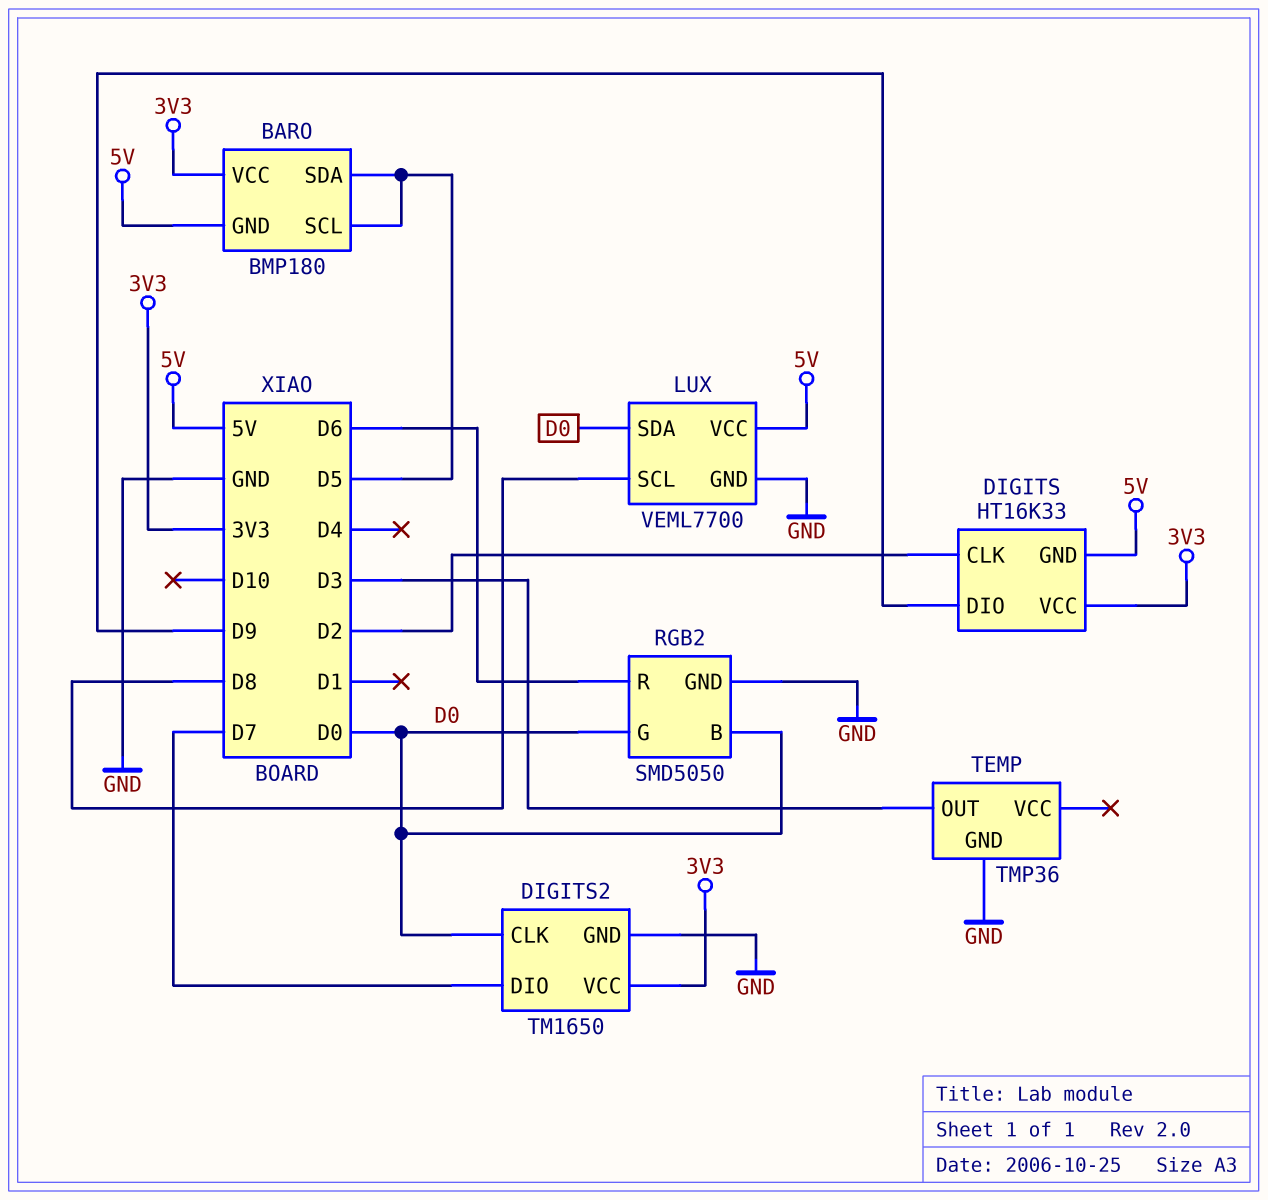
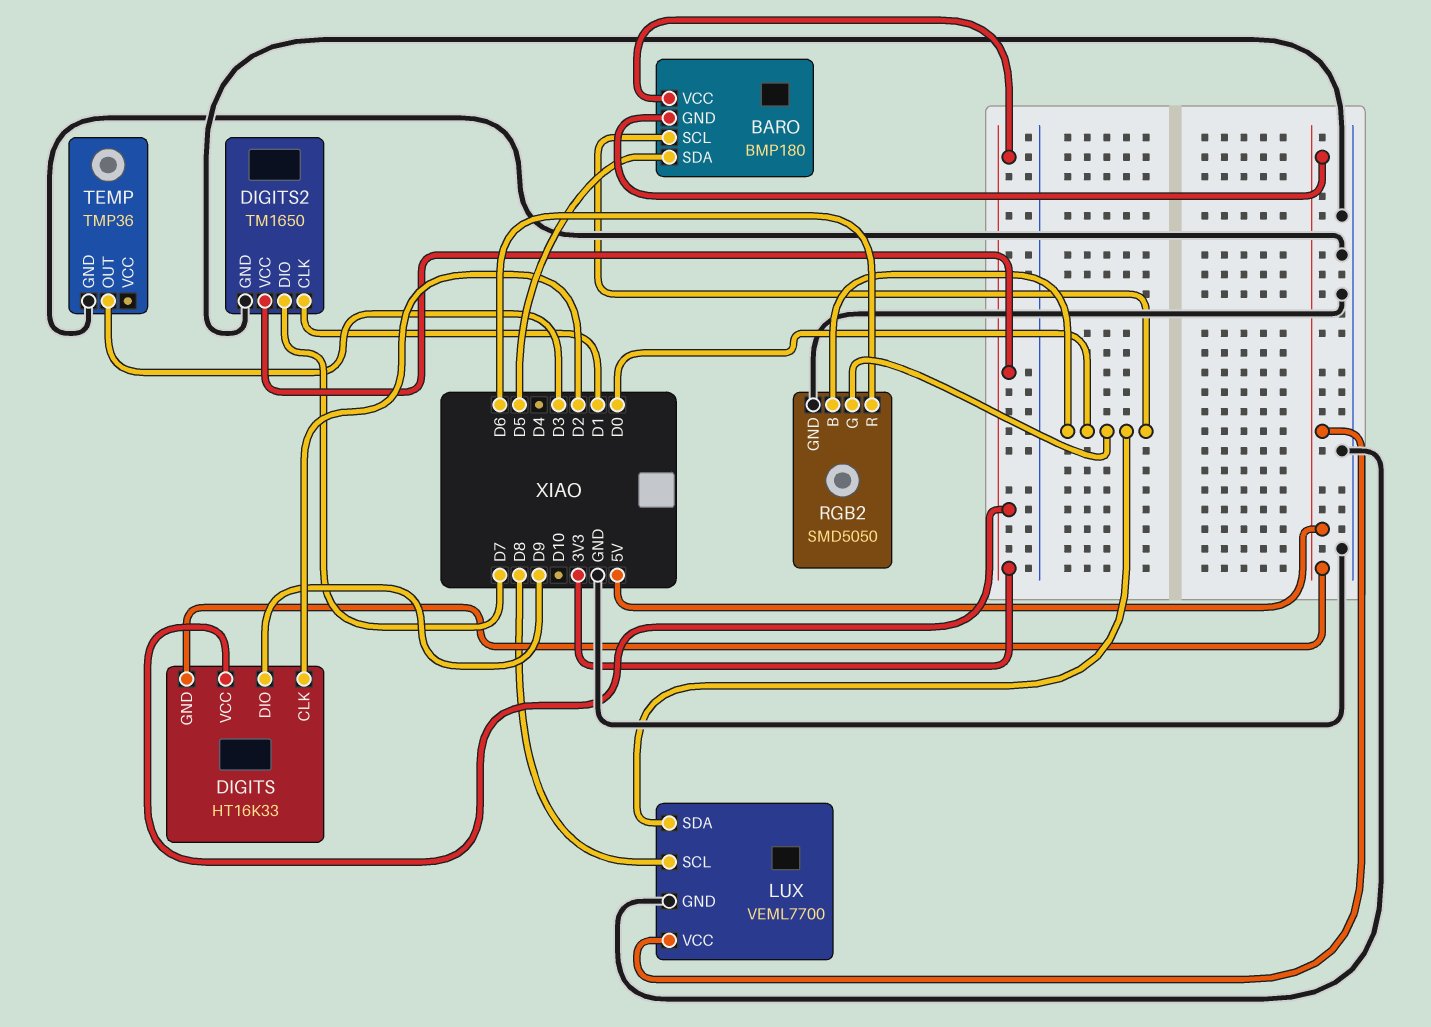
BARO pin SCL: D5 -> D0
DIGITS2 pin CLK: D0 -> D1

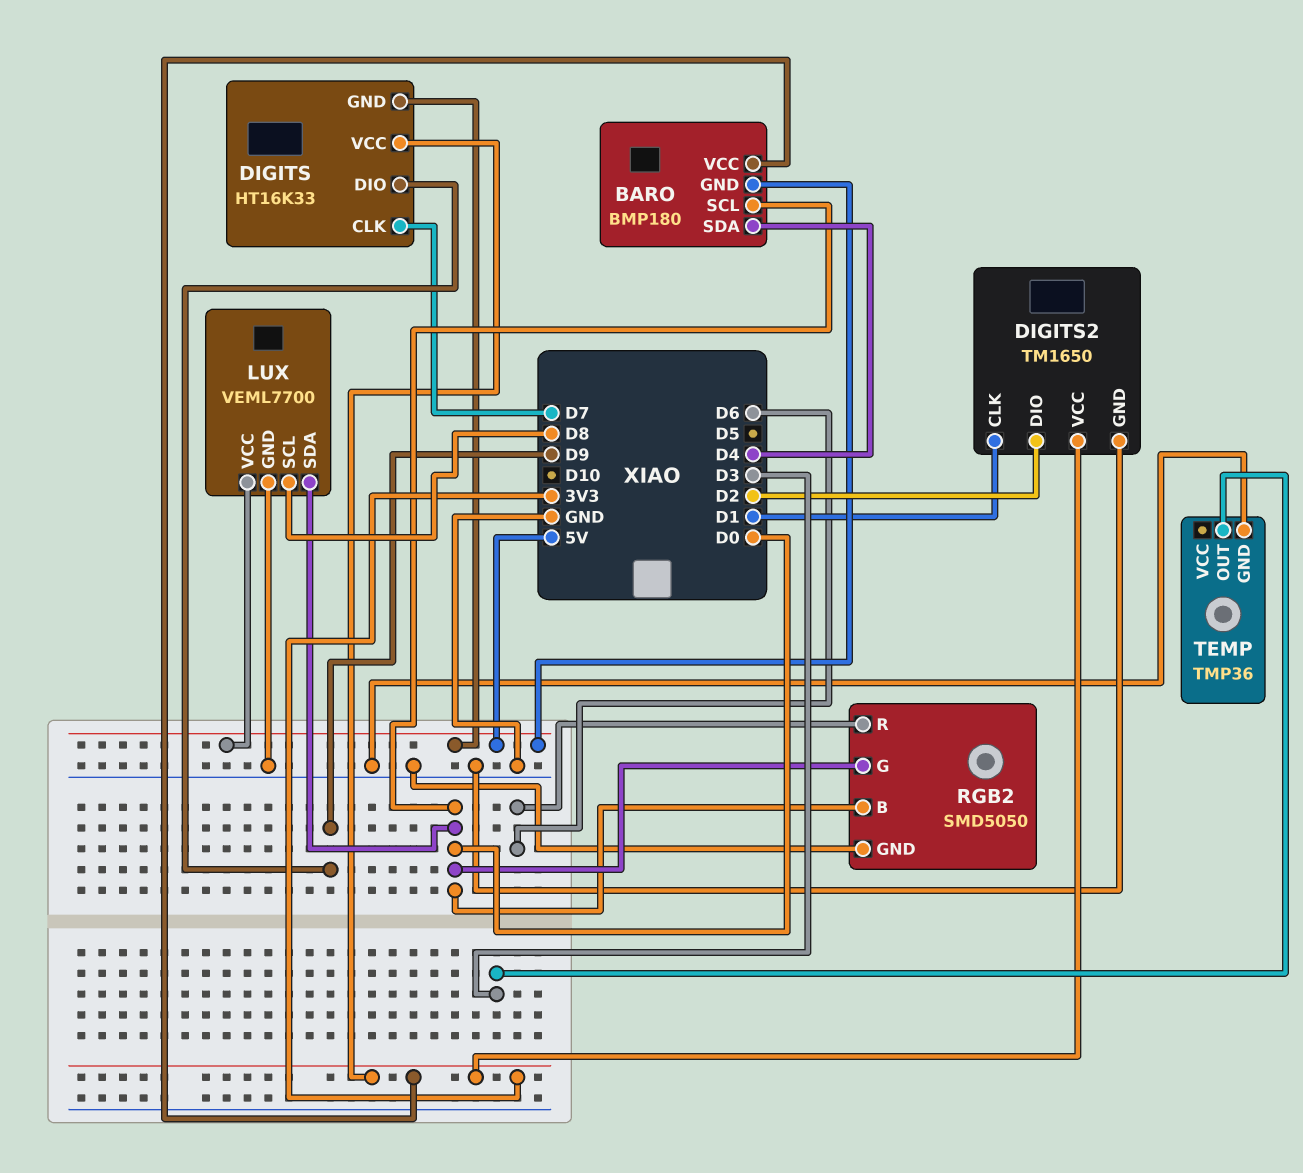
BARO pin SDA: D5 -> D4
DIGITS pin CLK: D2 -> D7
DIGITS2 pin DIO: D7 -> D2

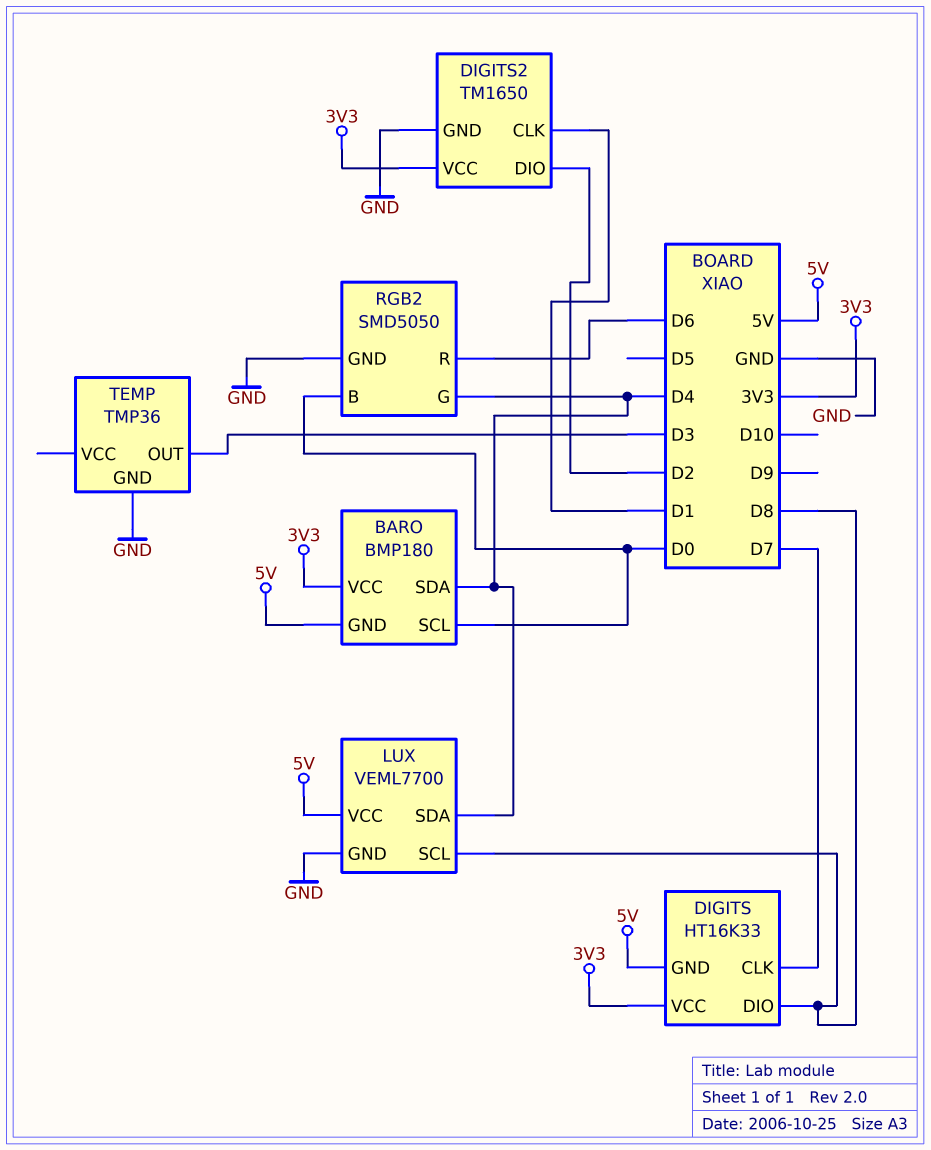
DIGITS pin DIO: D9 -> D8
LUX pin SDA: D0 -> D4
RGB2 pin G: D0 -> D4

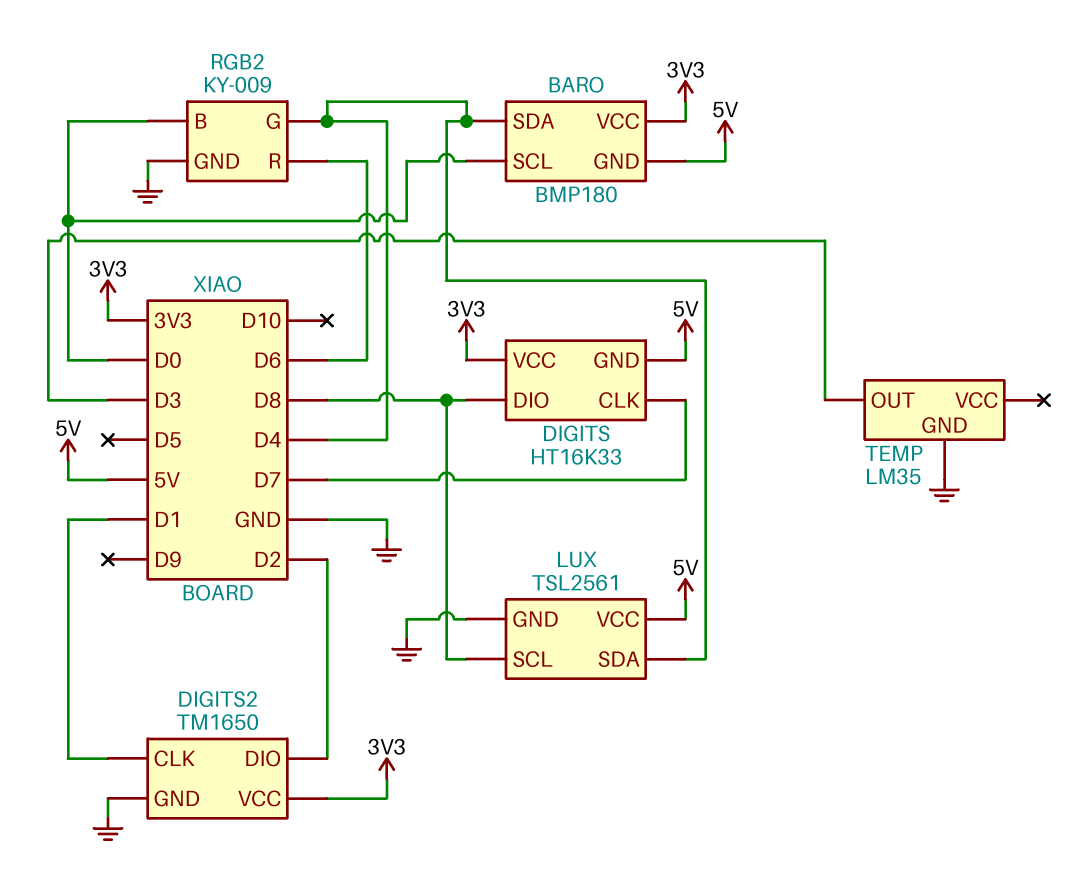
LUX: VEML7700 -> TSL2561
RGB2: SMD5050 -> KY-009
TEMP: TMP36 -> LM35

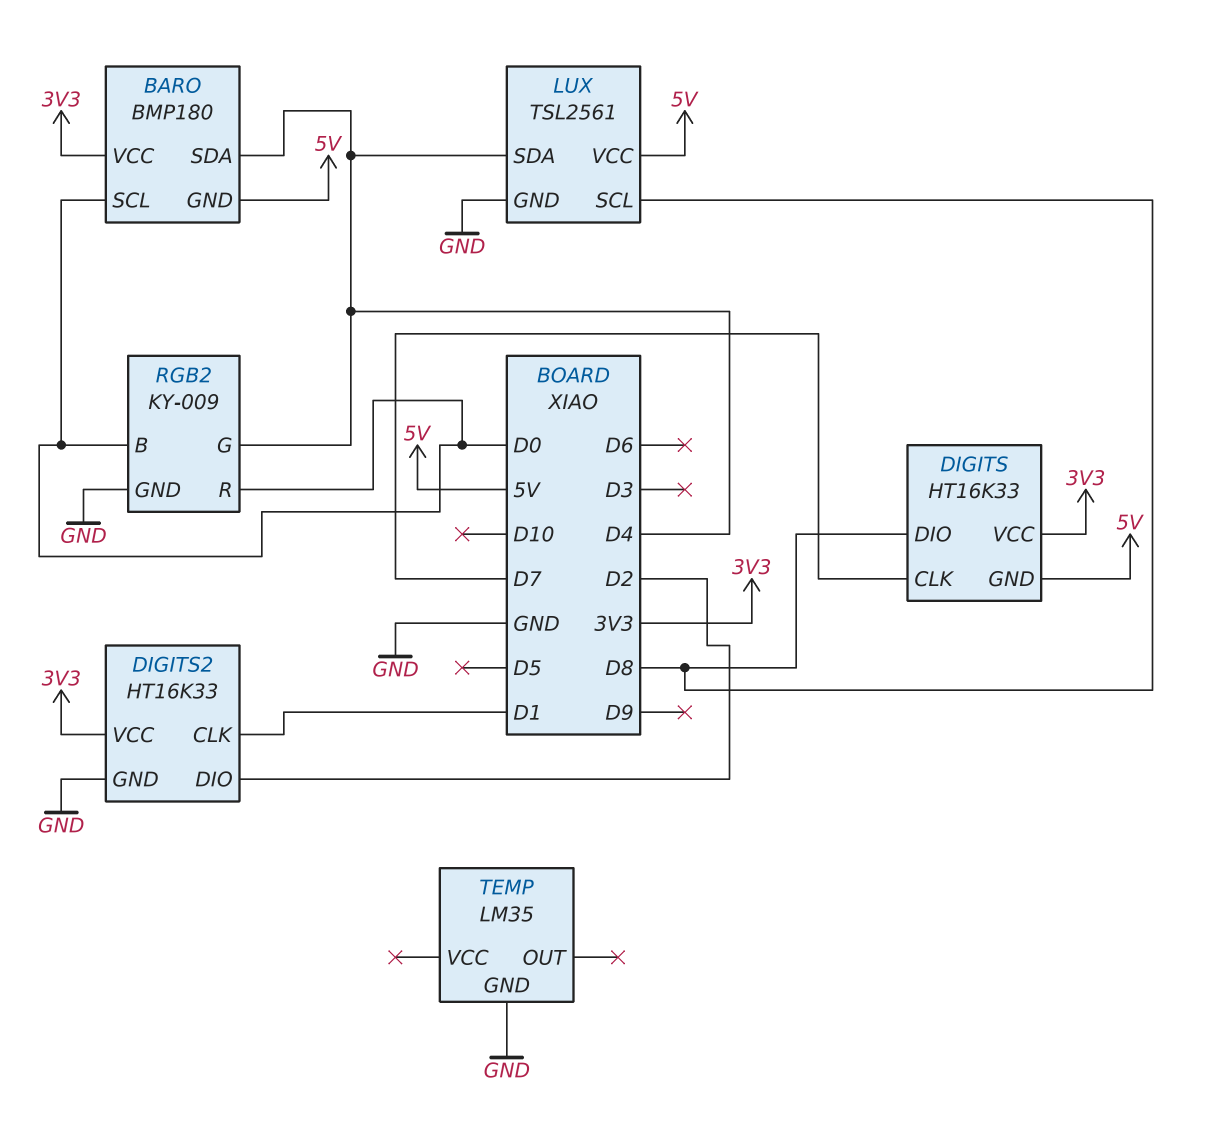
DIGITS2: TM1650 -> HT16K33
RGB2 pin R: D6 -> D0
TEMP pin OUT: D3 -> none

